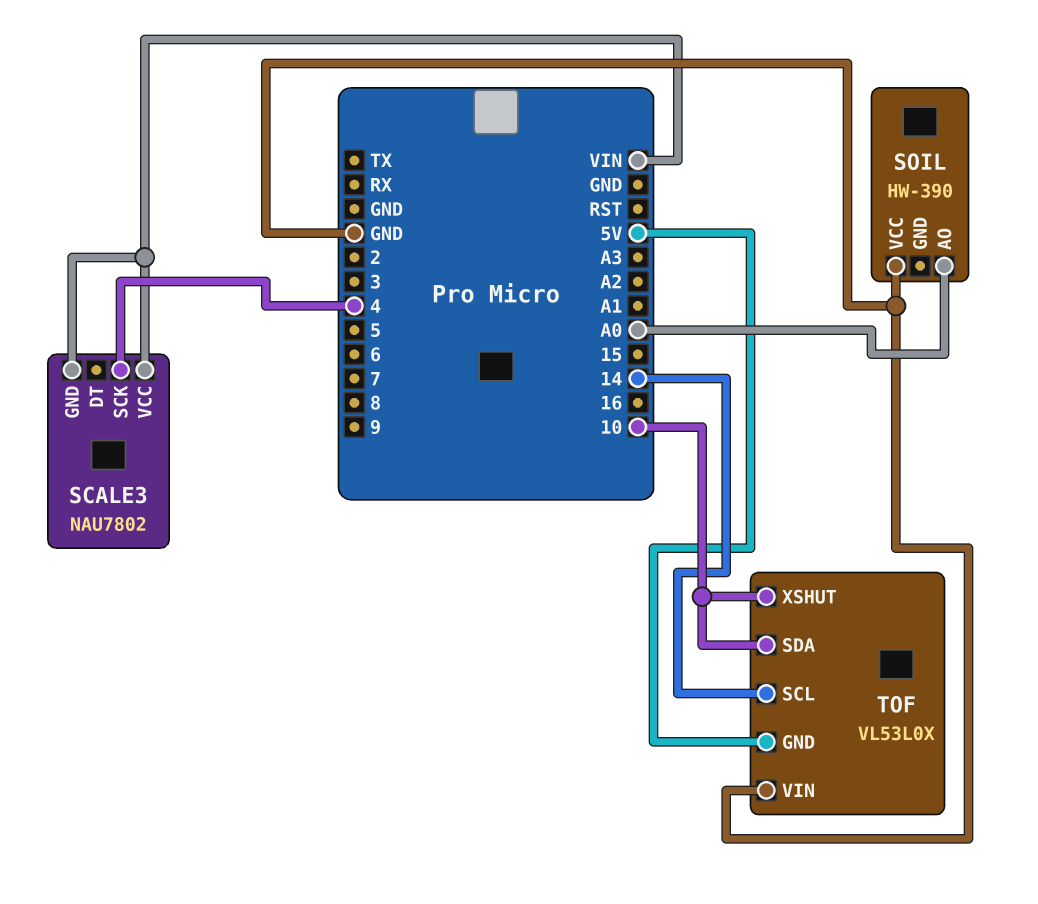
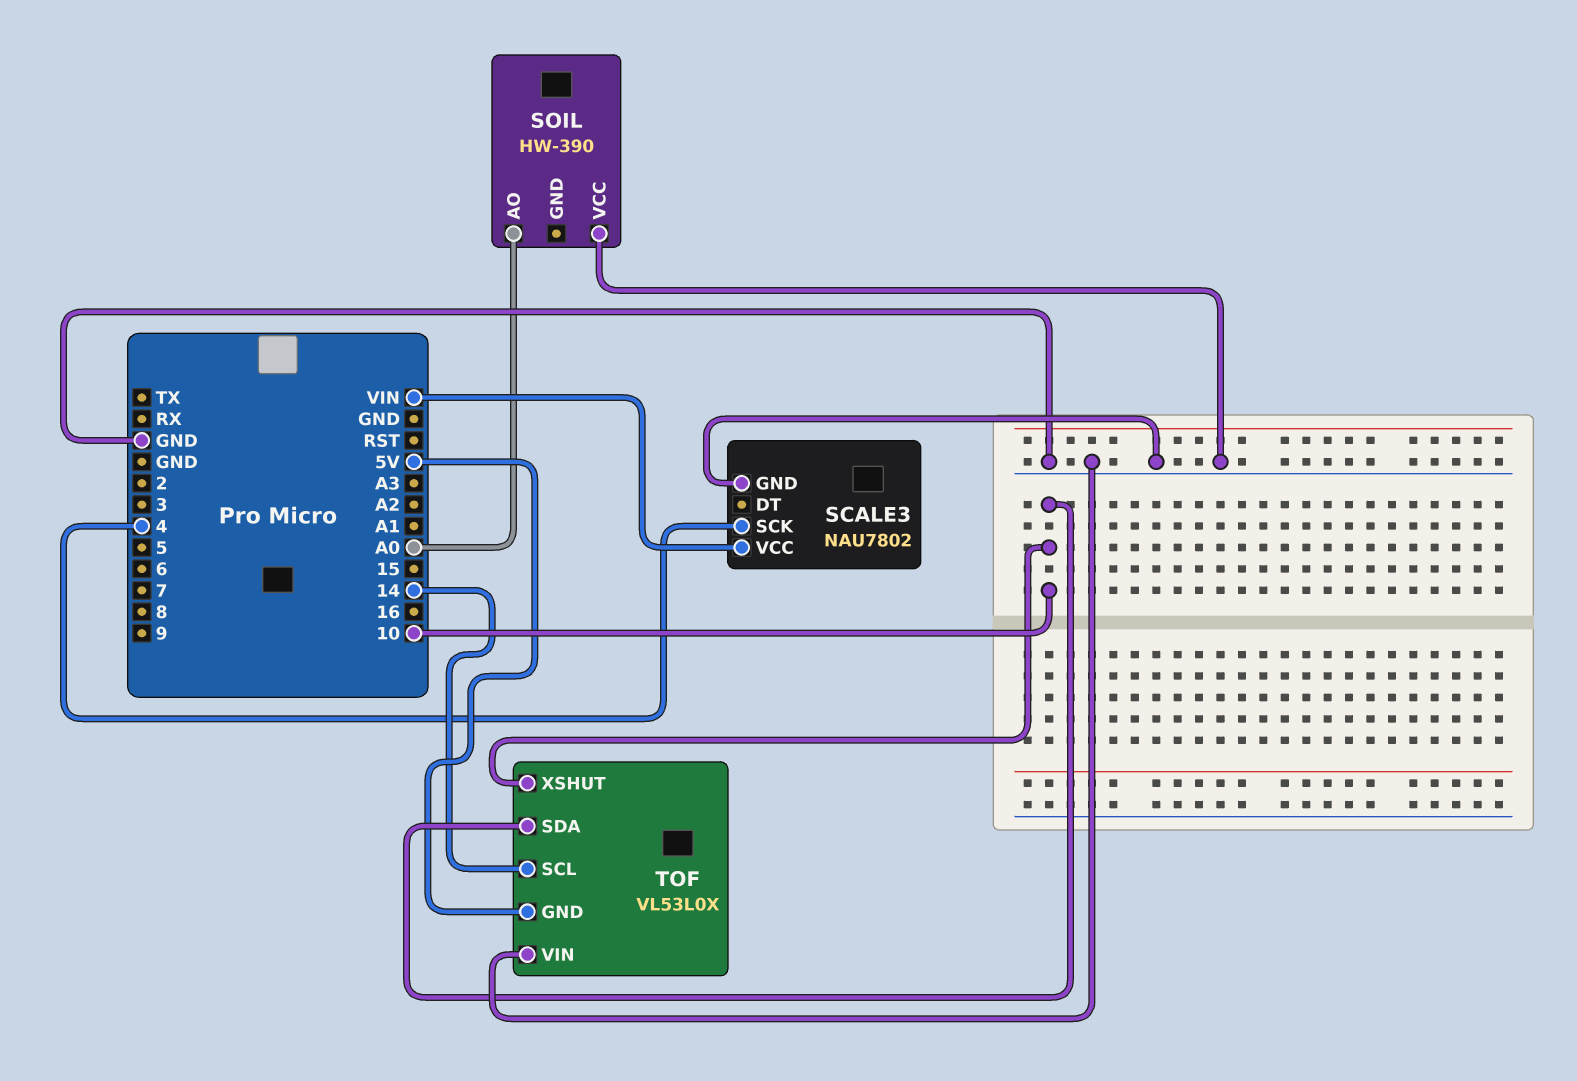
SCALE3 pin GND: VIN -> GND

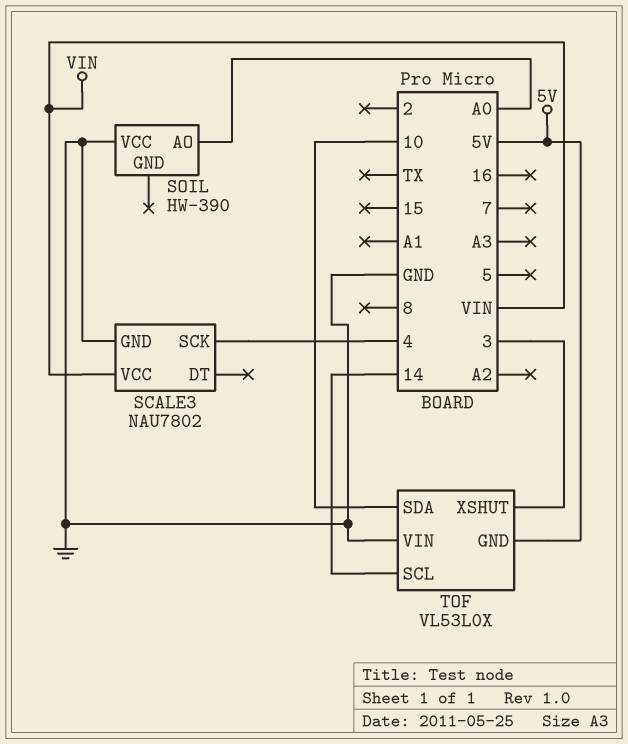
TOF pin XSHUT: 10 -> 3

